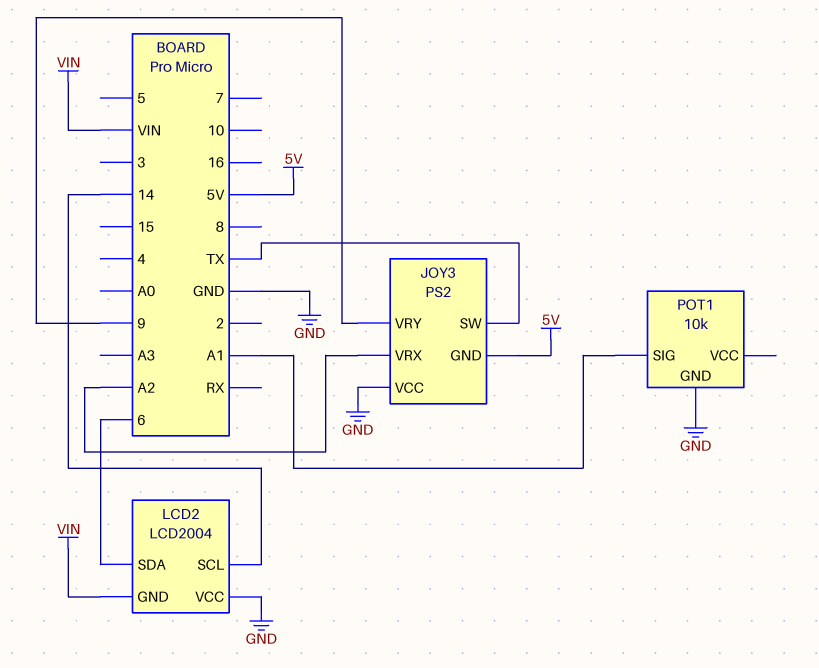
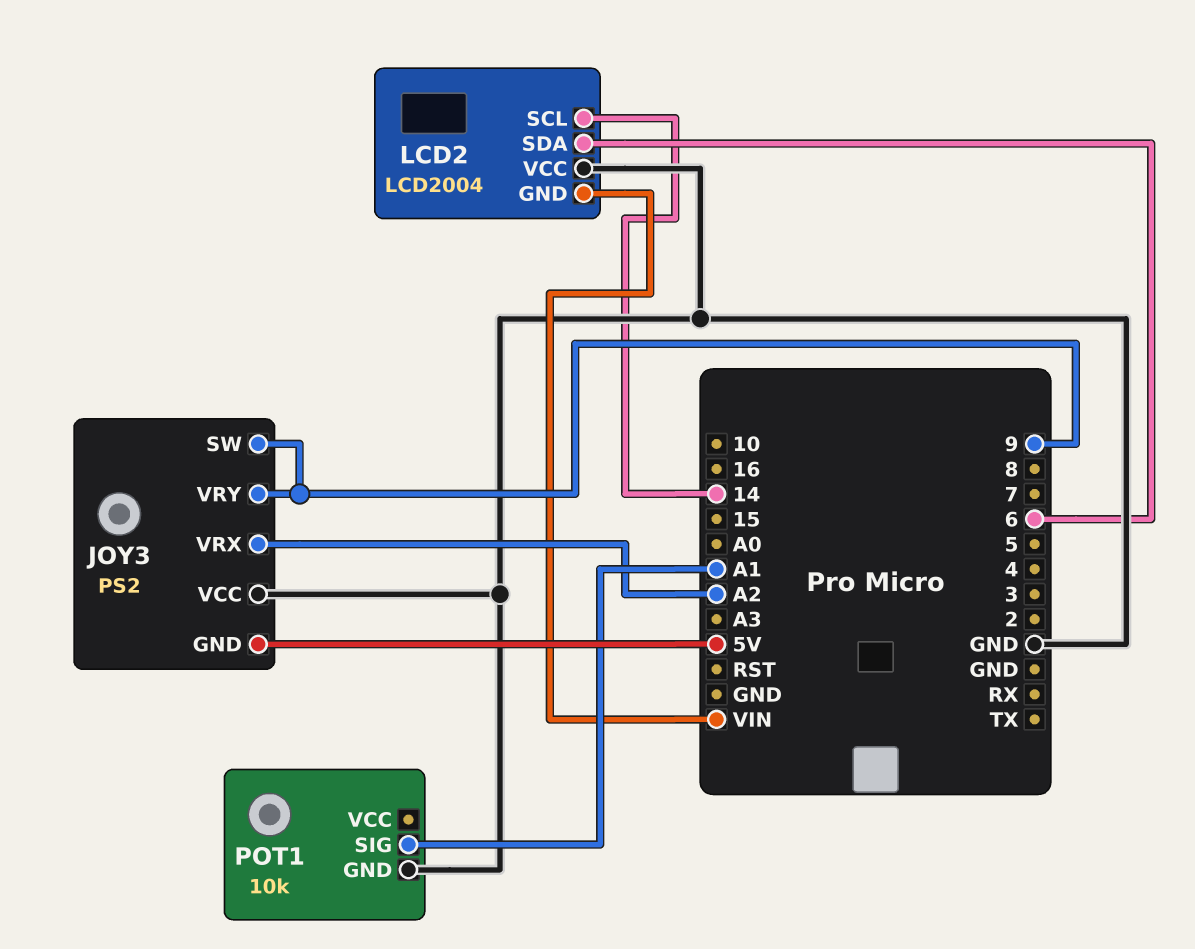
JOY3 pin SW: TX -> 9

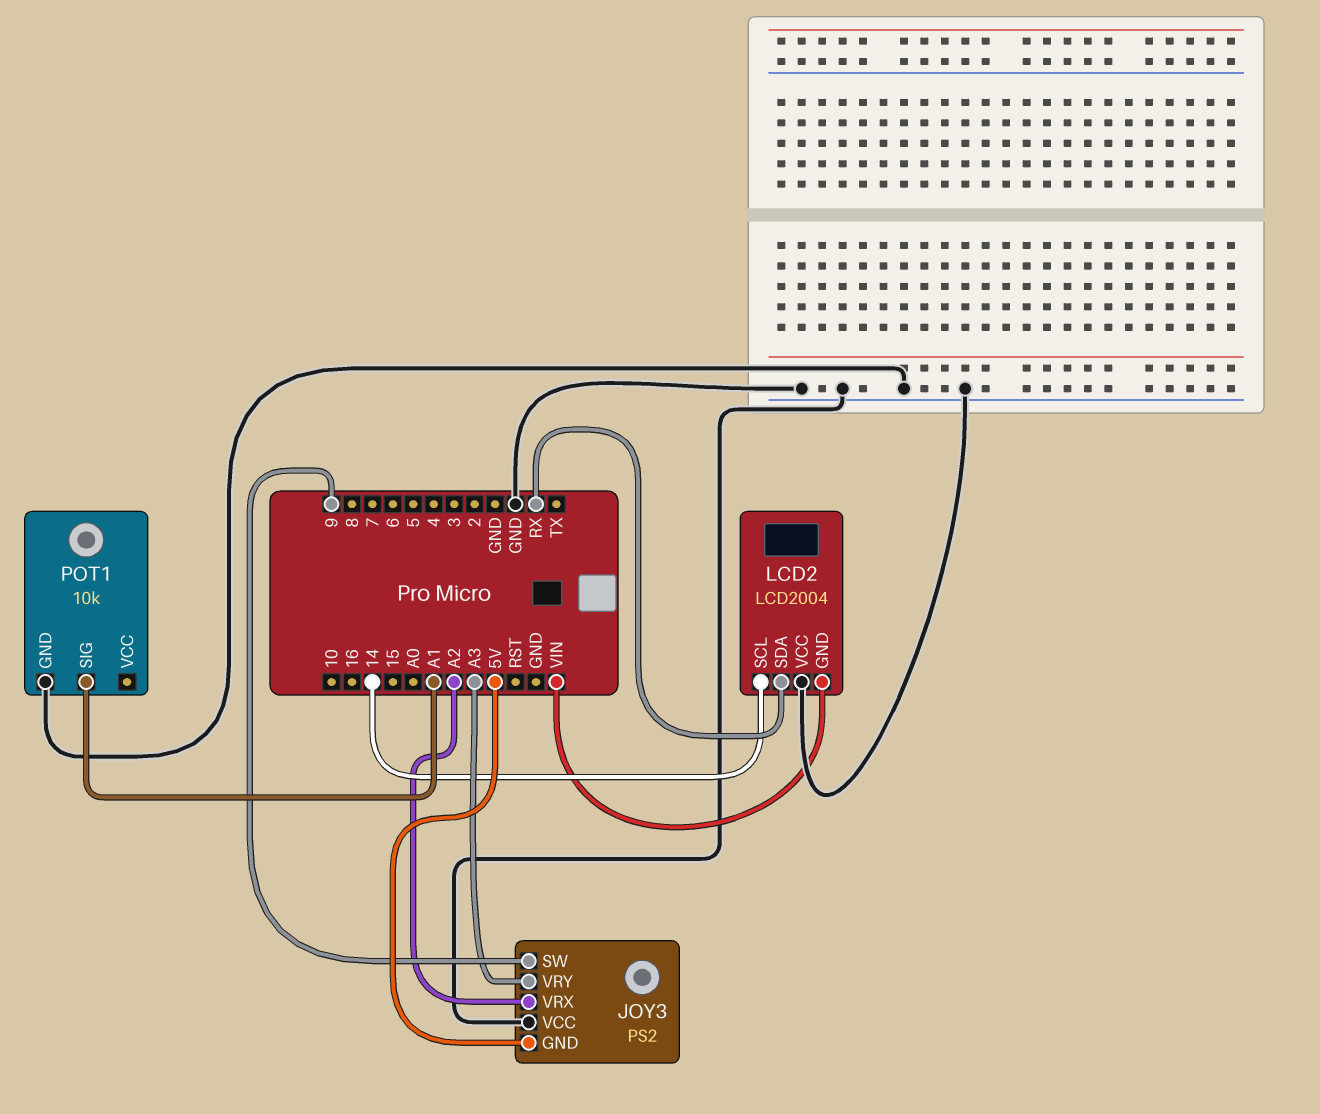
JOY3 pin VRY: 9 -> A3
LCD2 pin SDA: 6 -> RX

